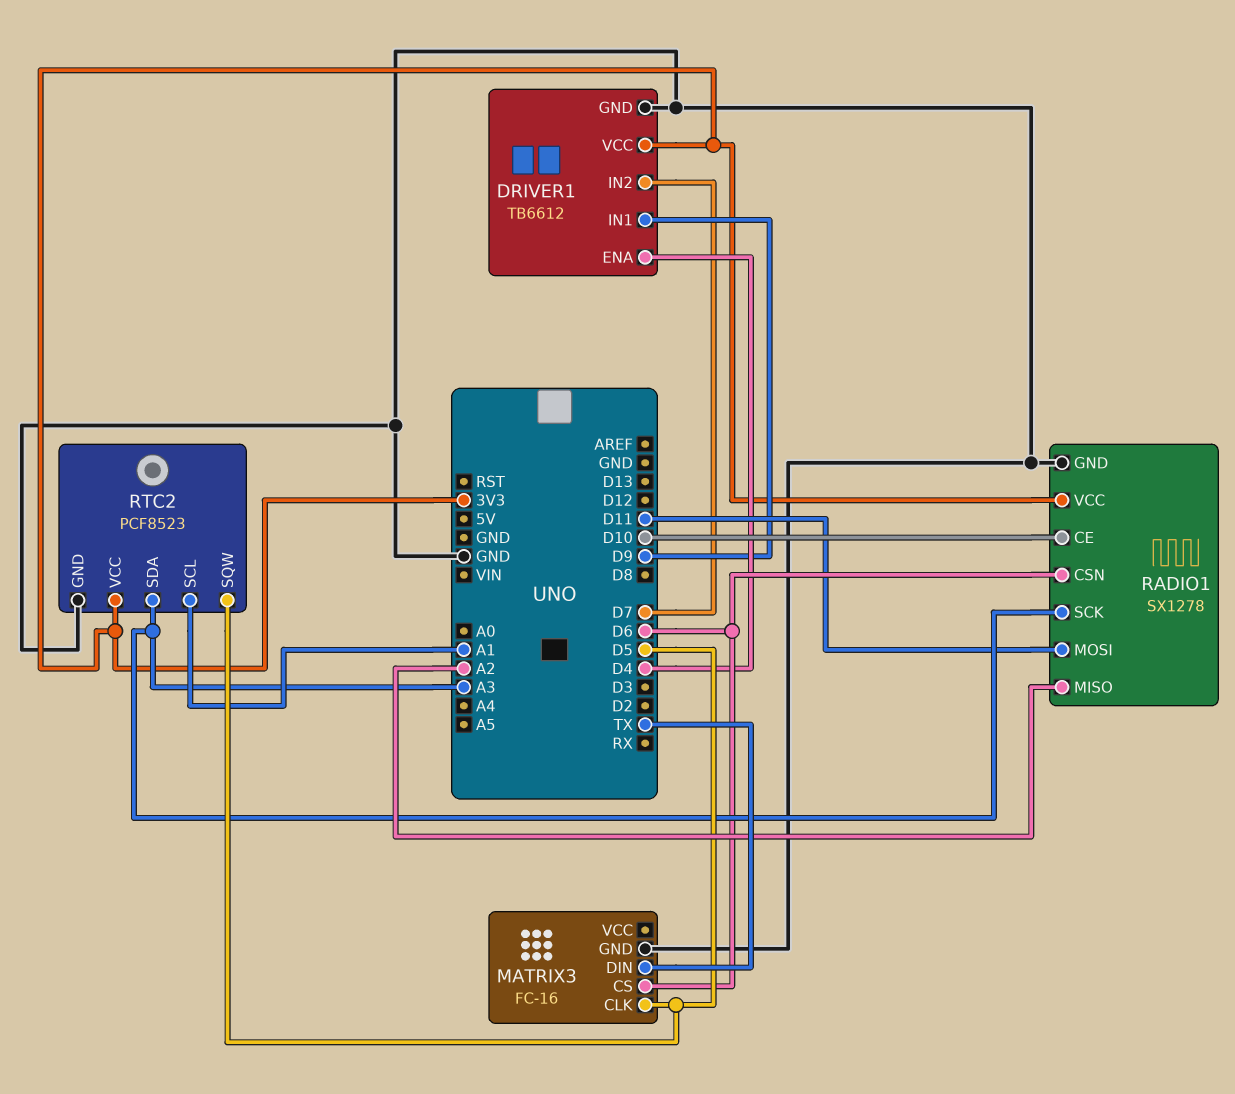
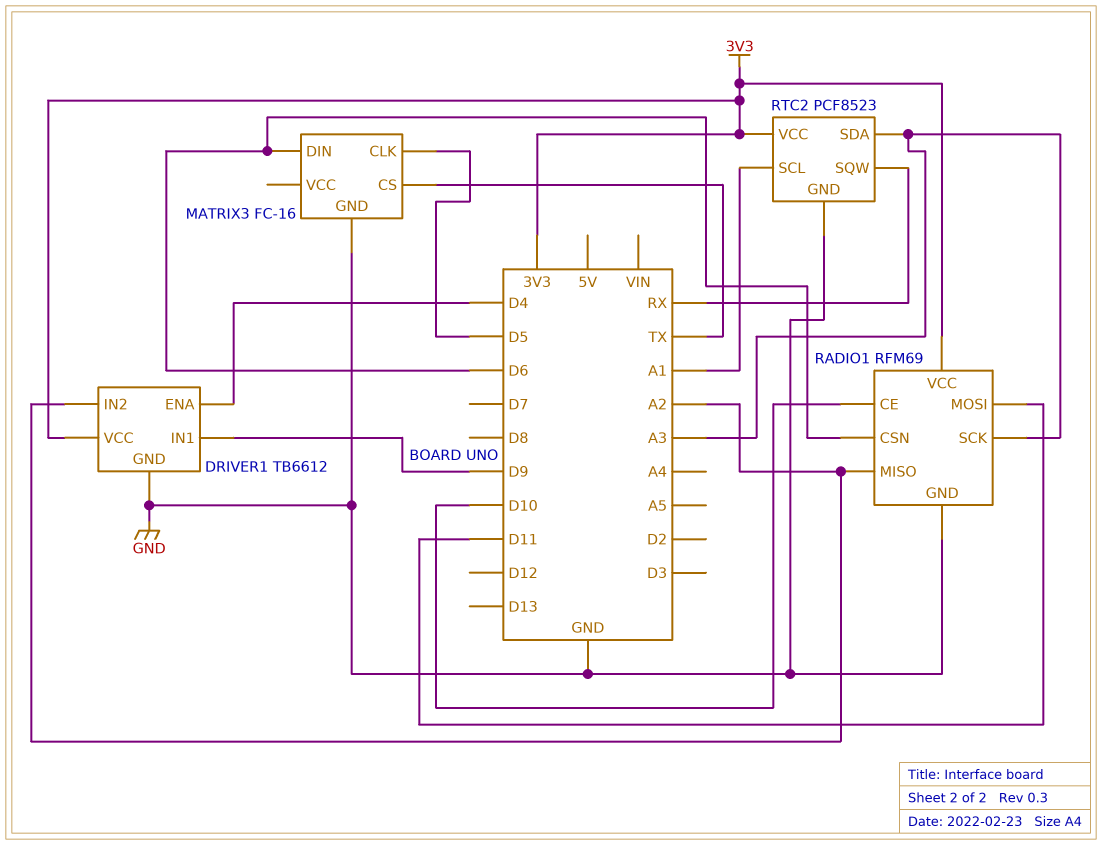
DRIVER1 pin IN2: D7 -> A2
MATRIX3 pin CS: D6 -> TX
MATRIX3 pin DIN: TX -> D6
RADIO1: SX1278 -> RFM69
RTC2 pin SQW: D5 -> RX

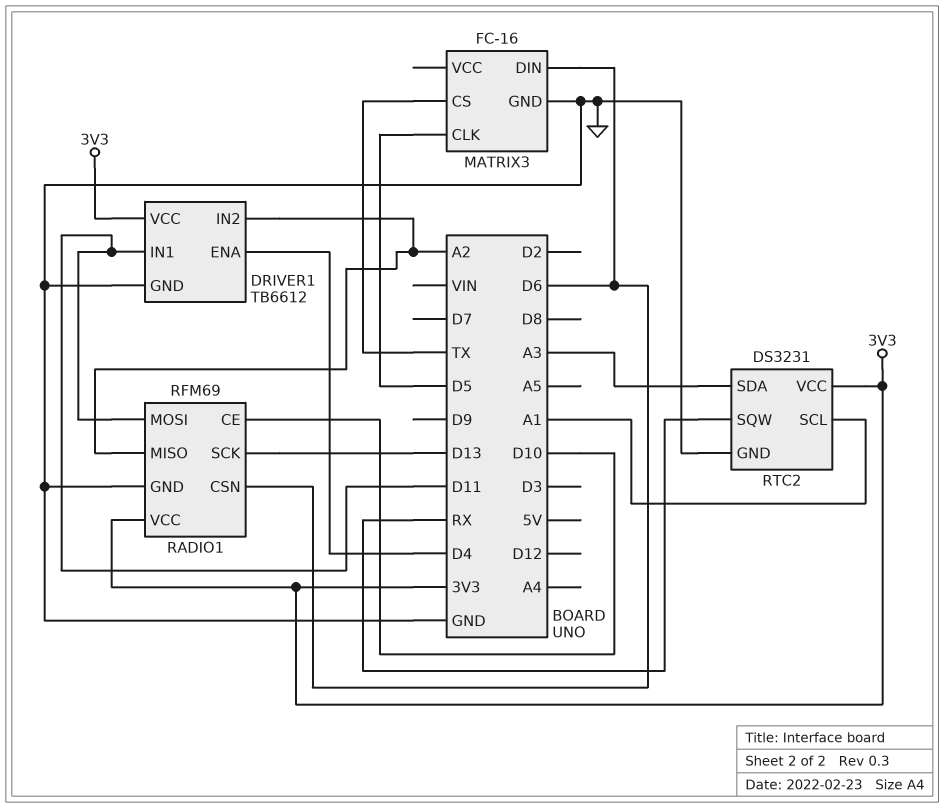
DRIVER1 pin IN1: D9 -> D11
RADIO1 pin SCK: A3 -> D13
RTC2: PCF8523 -> DS3231

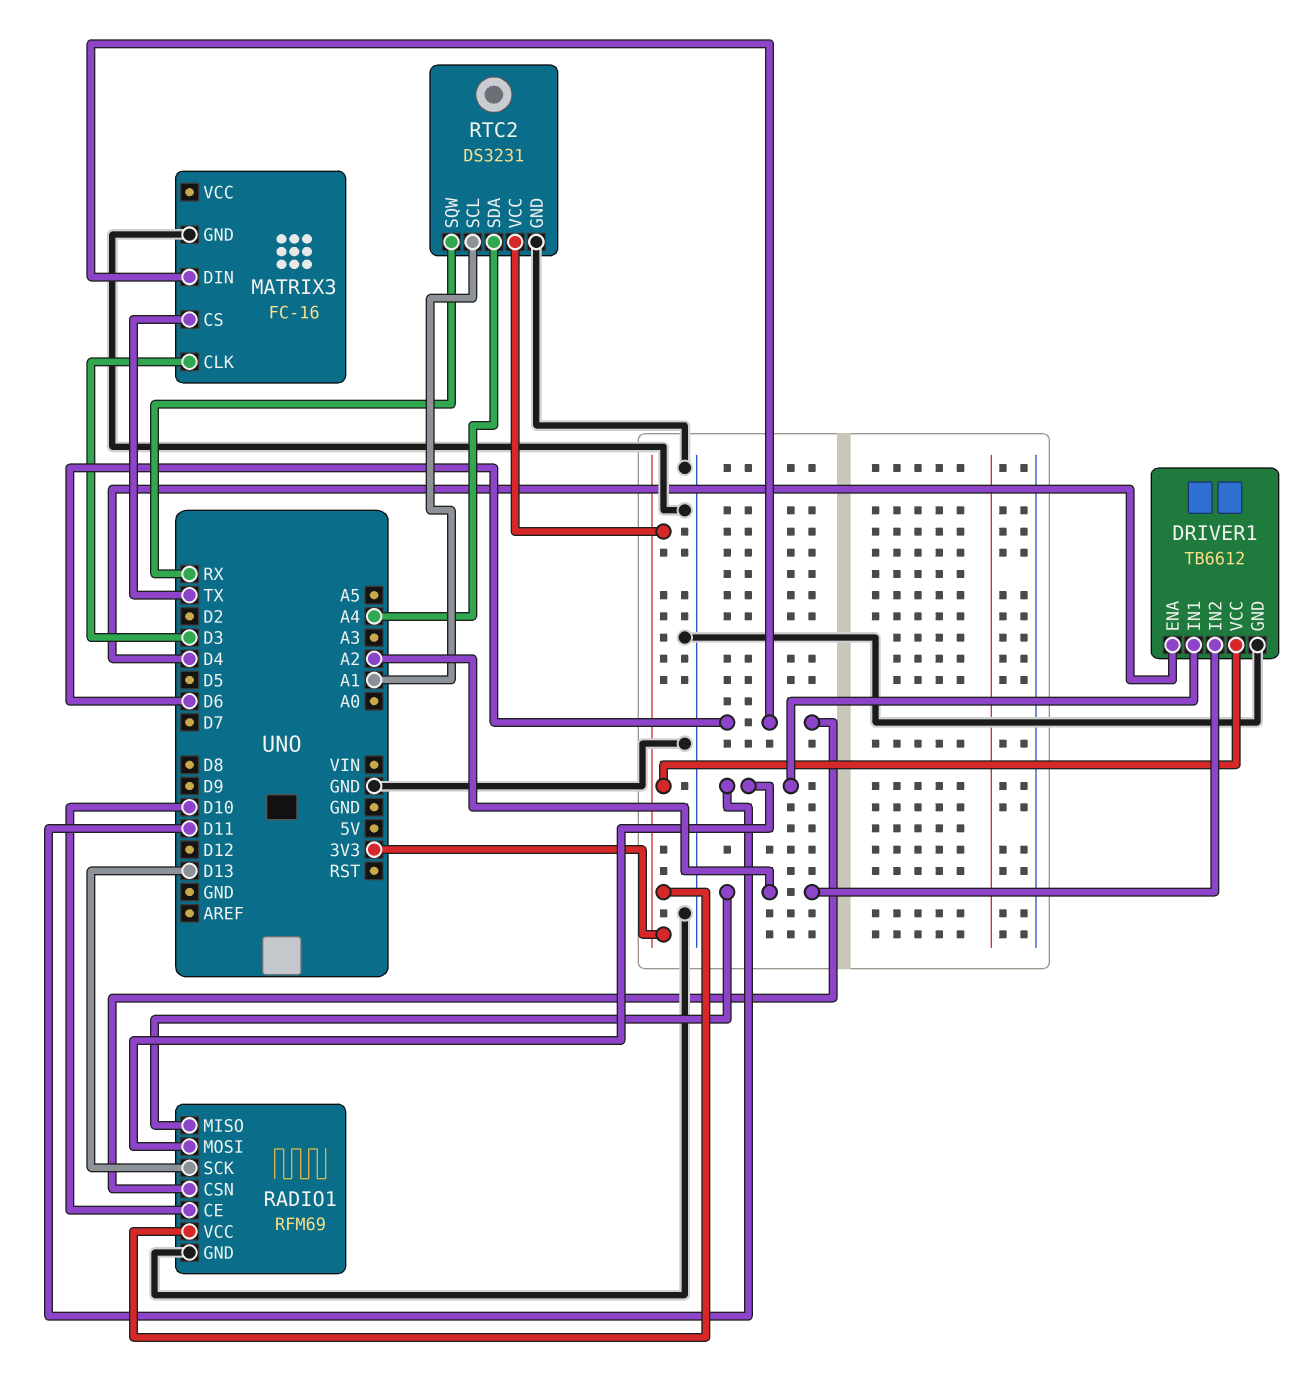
MATRIX3 pin CLK: D5 -> D3
RTC2 pin SDA: A3 -> A4

